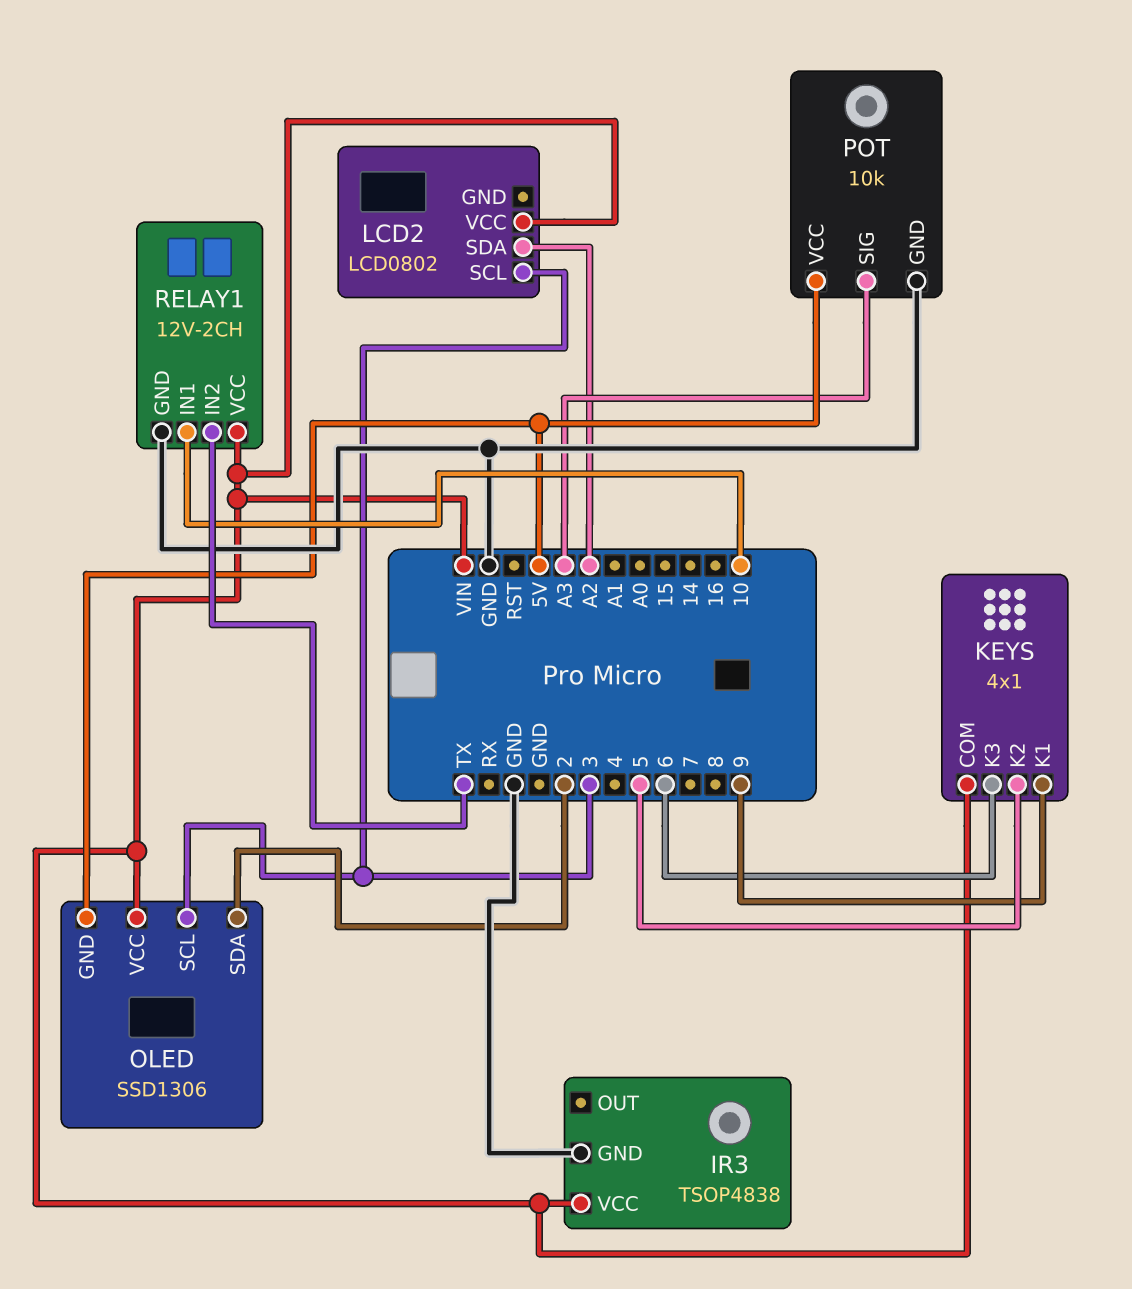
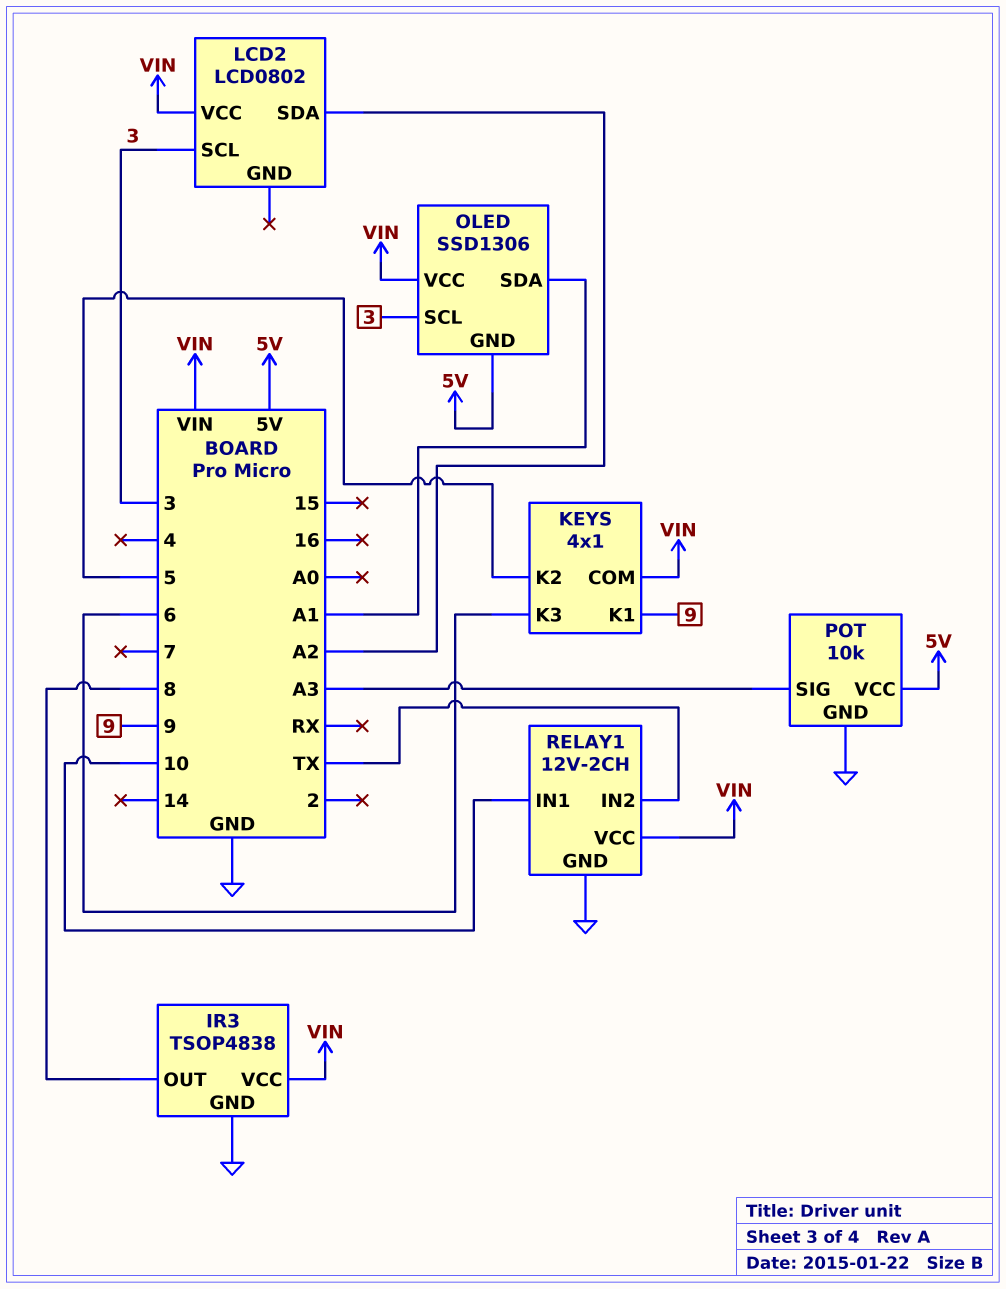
IR3 pin OUT: none -> 8
OLED pin SDA: 2 -> A1

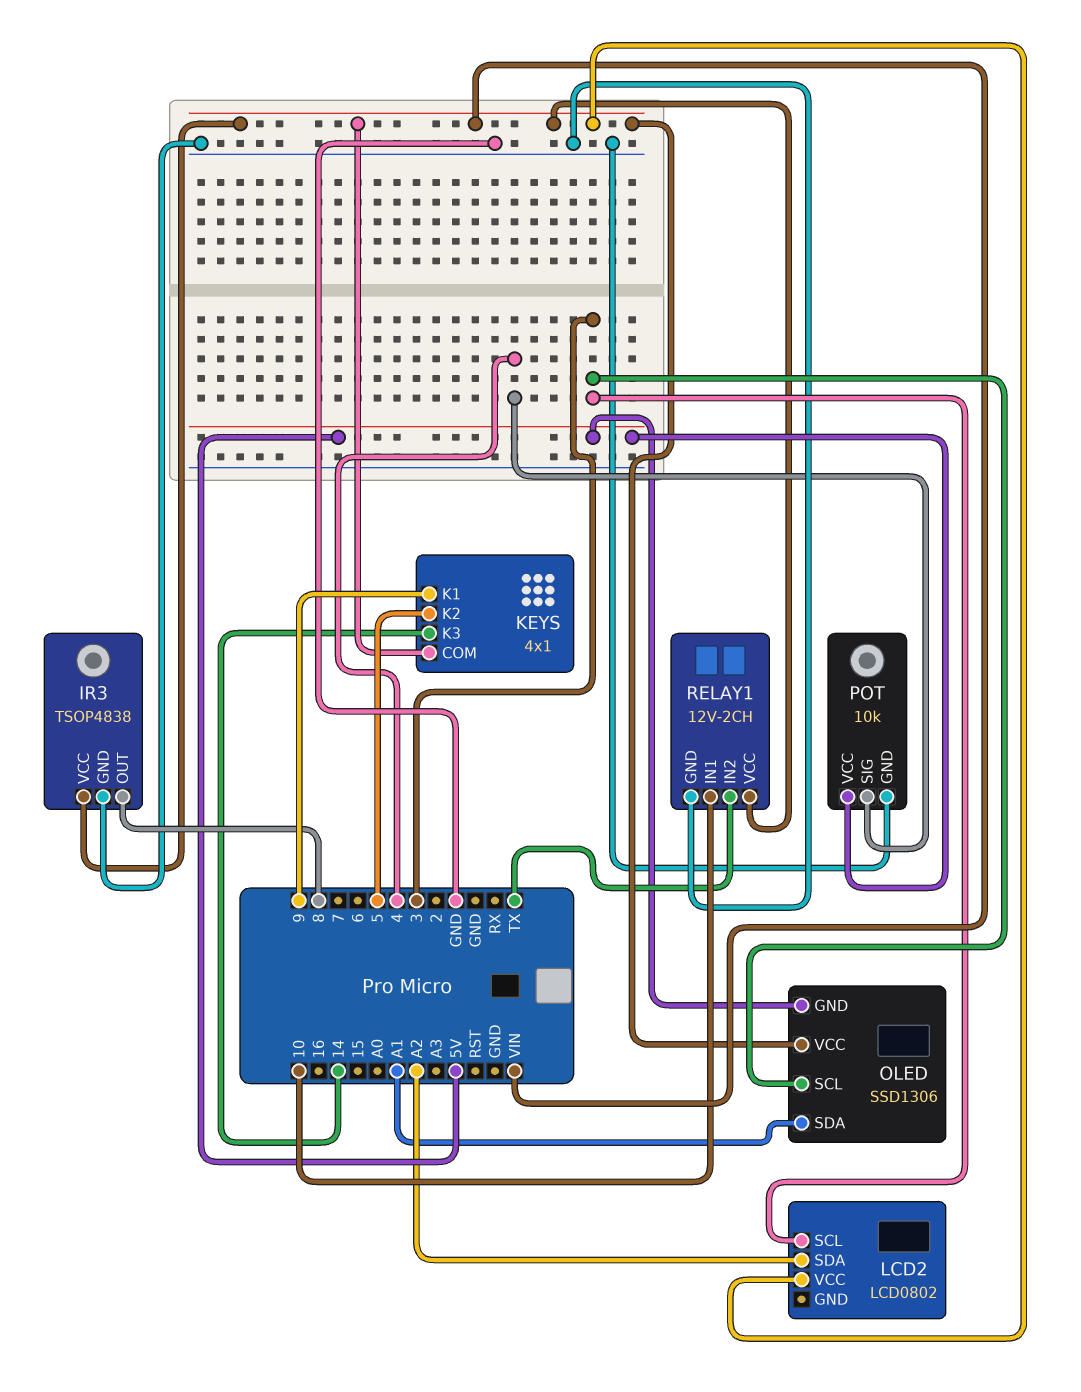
KEYS pin K3: 6 -> 14
POT pin SIG: A3 -> 4

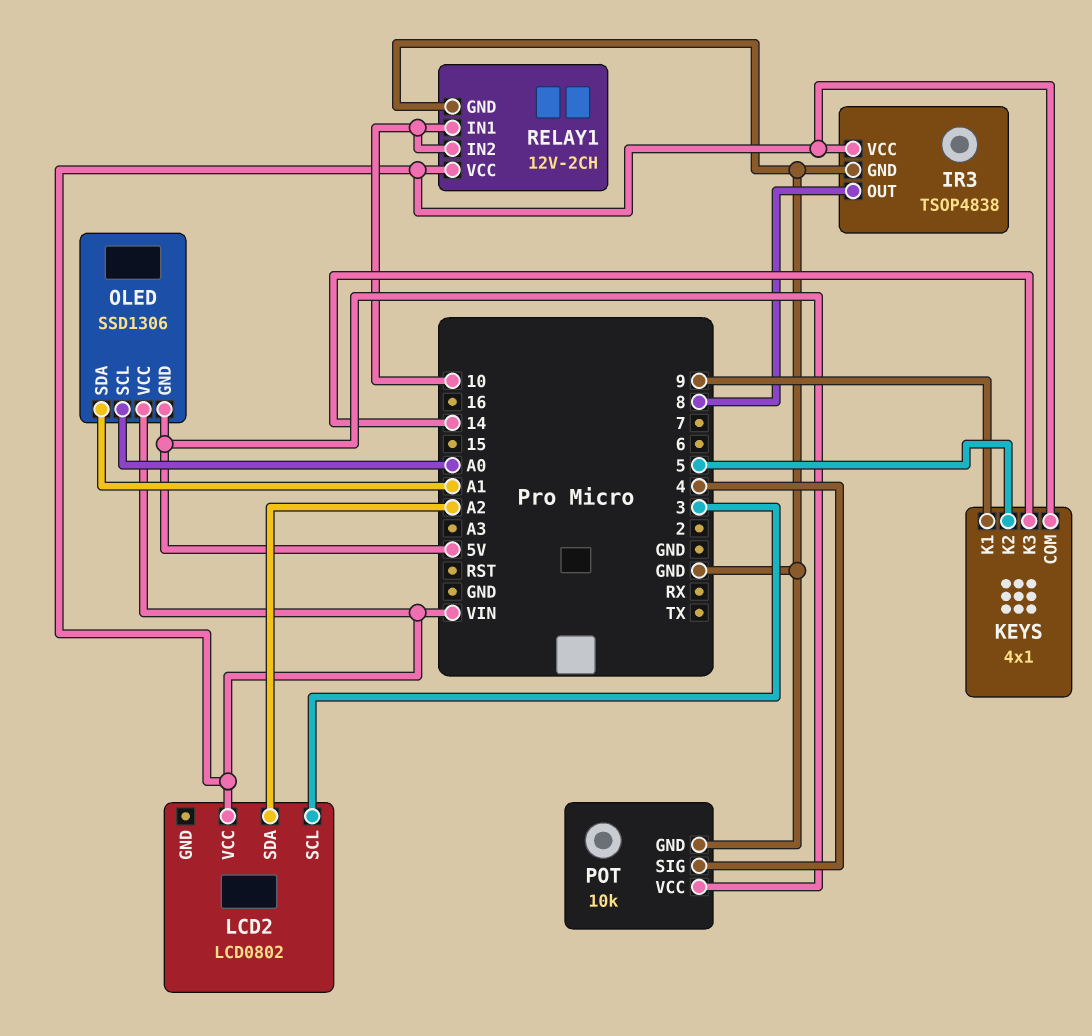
OLED pin SCL: 3 -> A0
RELAY1 pin IN2: TX -> 10

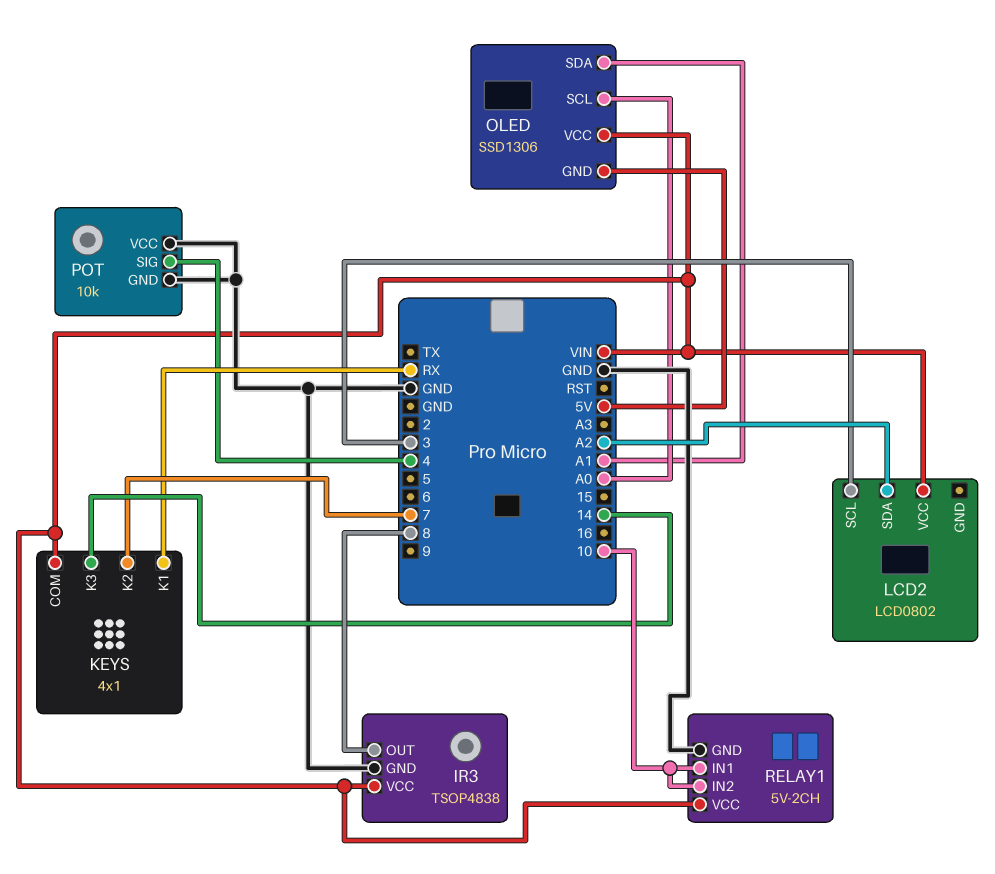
KEYS pin K1: 9 -> RX
KEYS pin K2: 5 -> 7
POT pin VCC: 5V -> GND
RELAY1: 12V-2CH -> 5V-2CH

